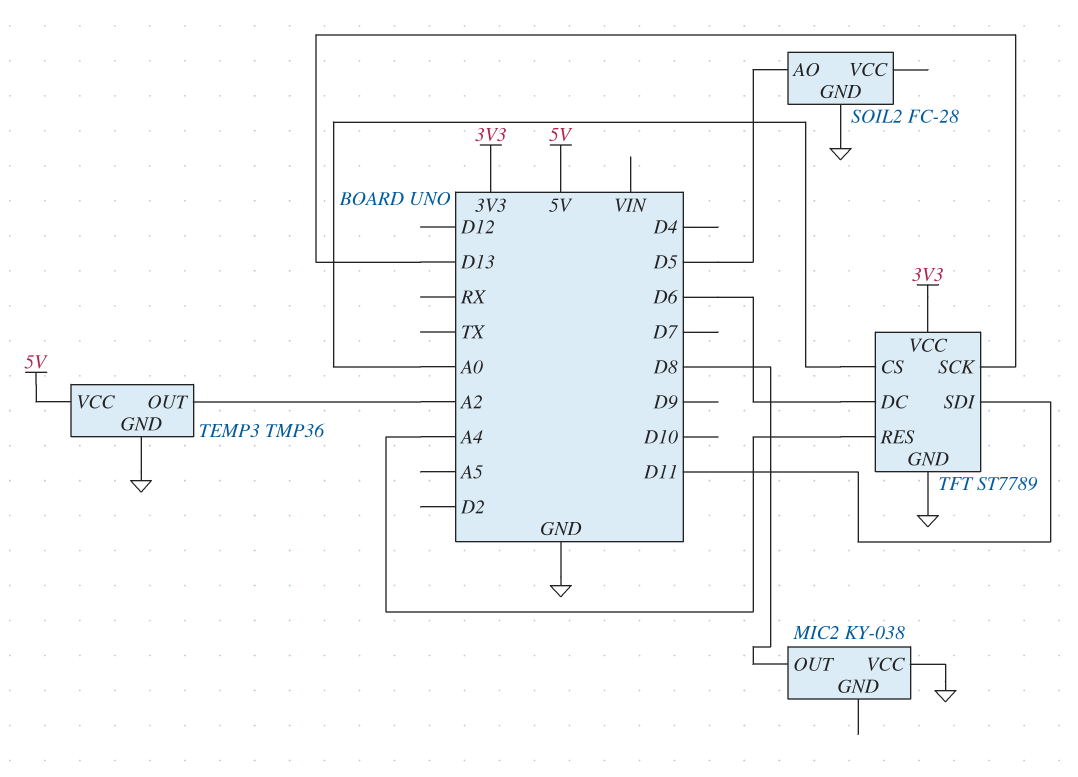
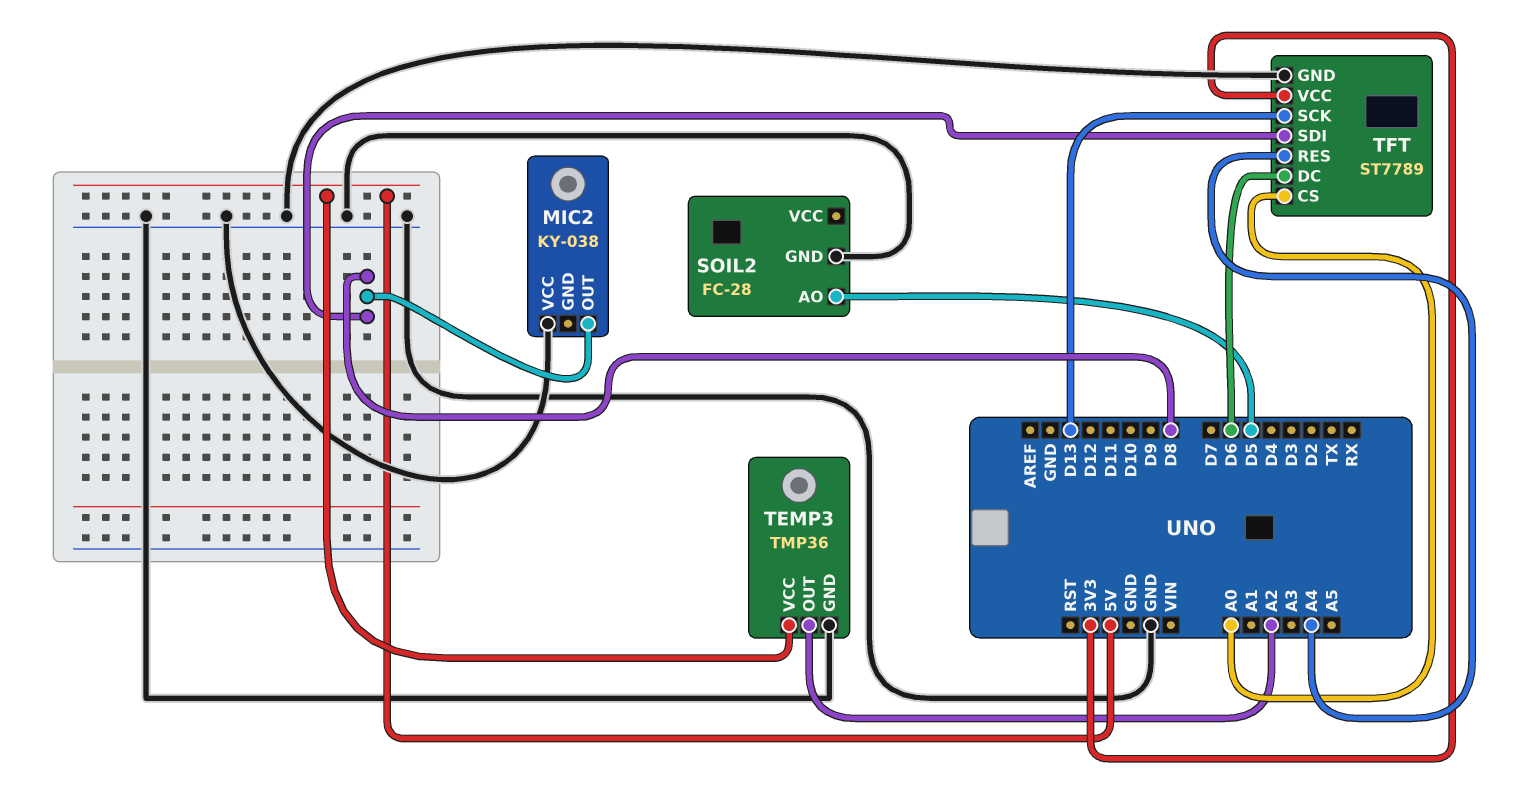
TFT pin SDI: D11 -> D8

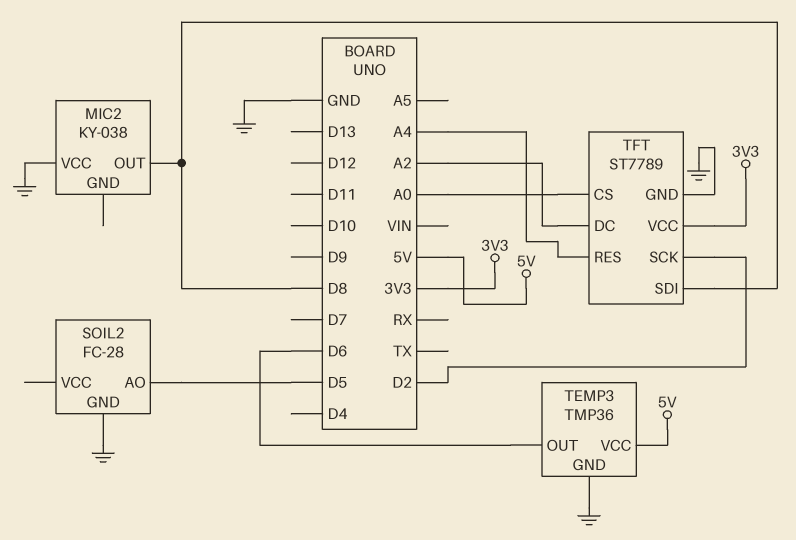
TEMP3 pin OUT: A2 -> D6
TFT pin DC: D6 -> A2
TFT pin SCK: D13 -> D2

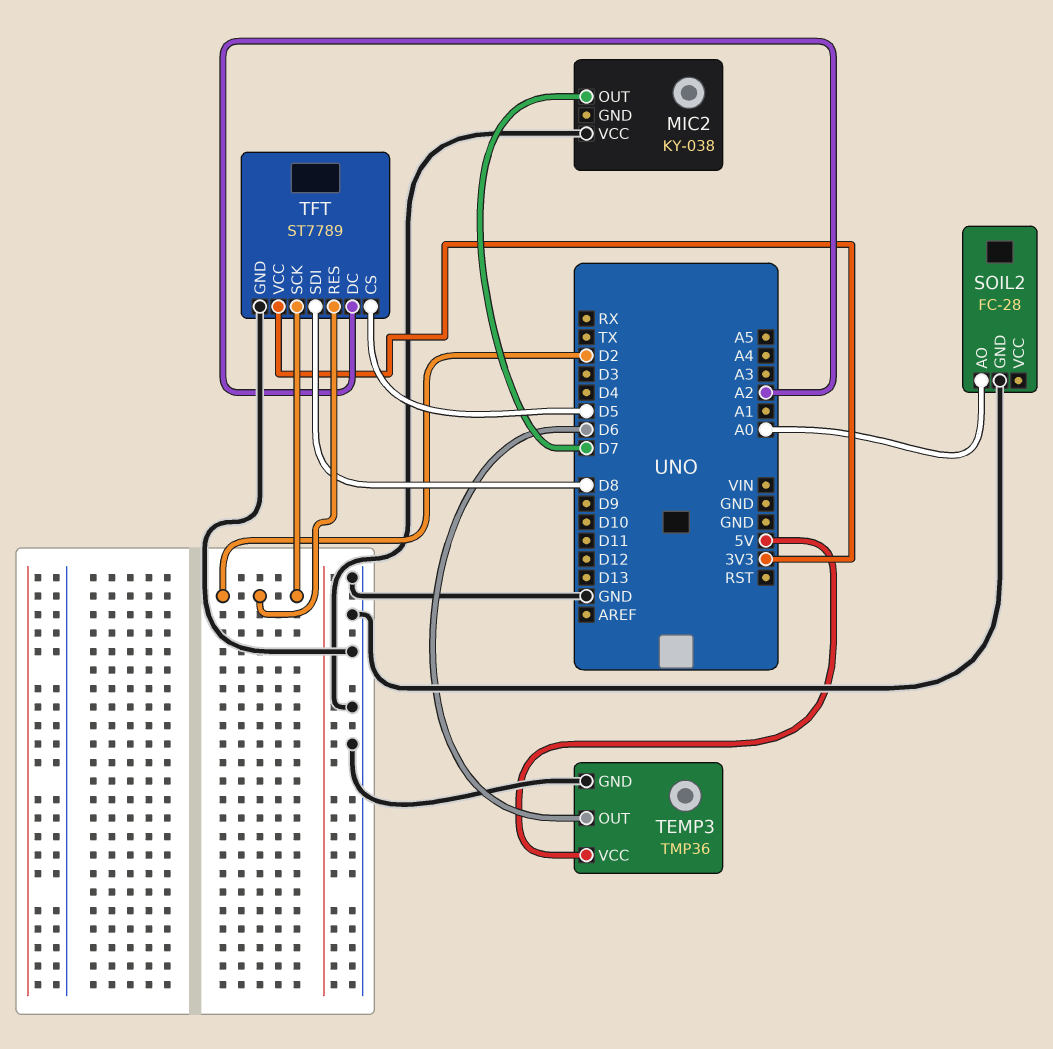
MIC2 pin OUT: D8 -> D7
SOIL2 pin AO: D5 -> A0
TFT pin CS: A0 -> D5
TFT pin RES: A4 -> D2

